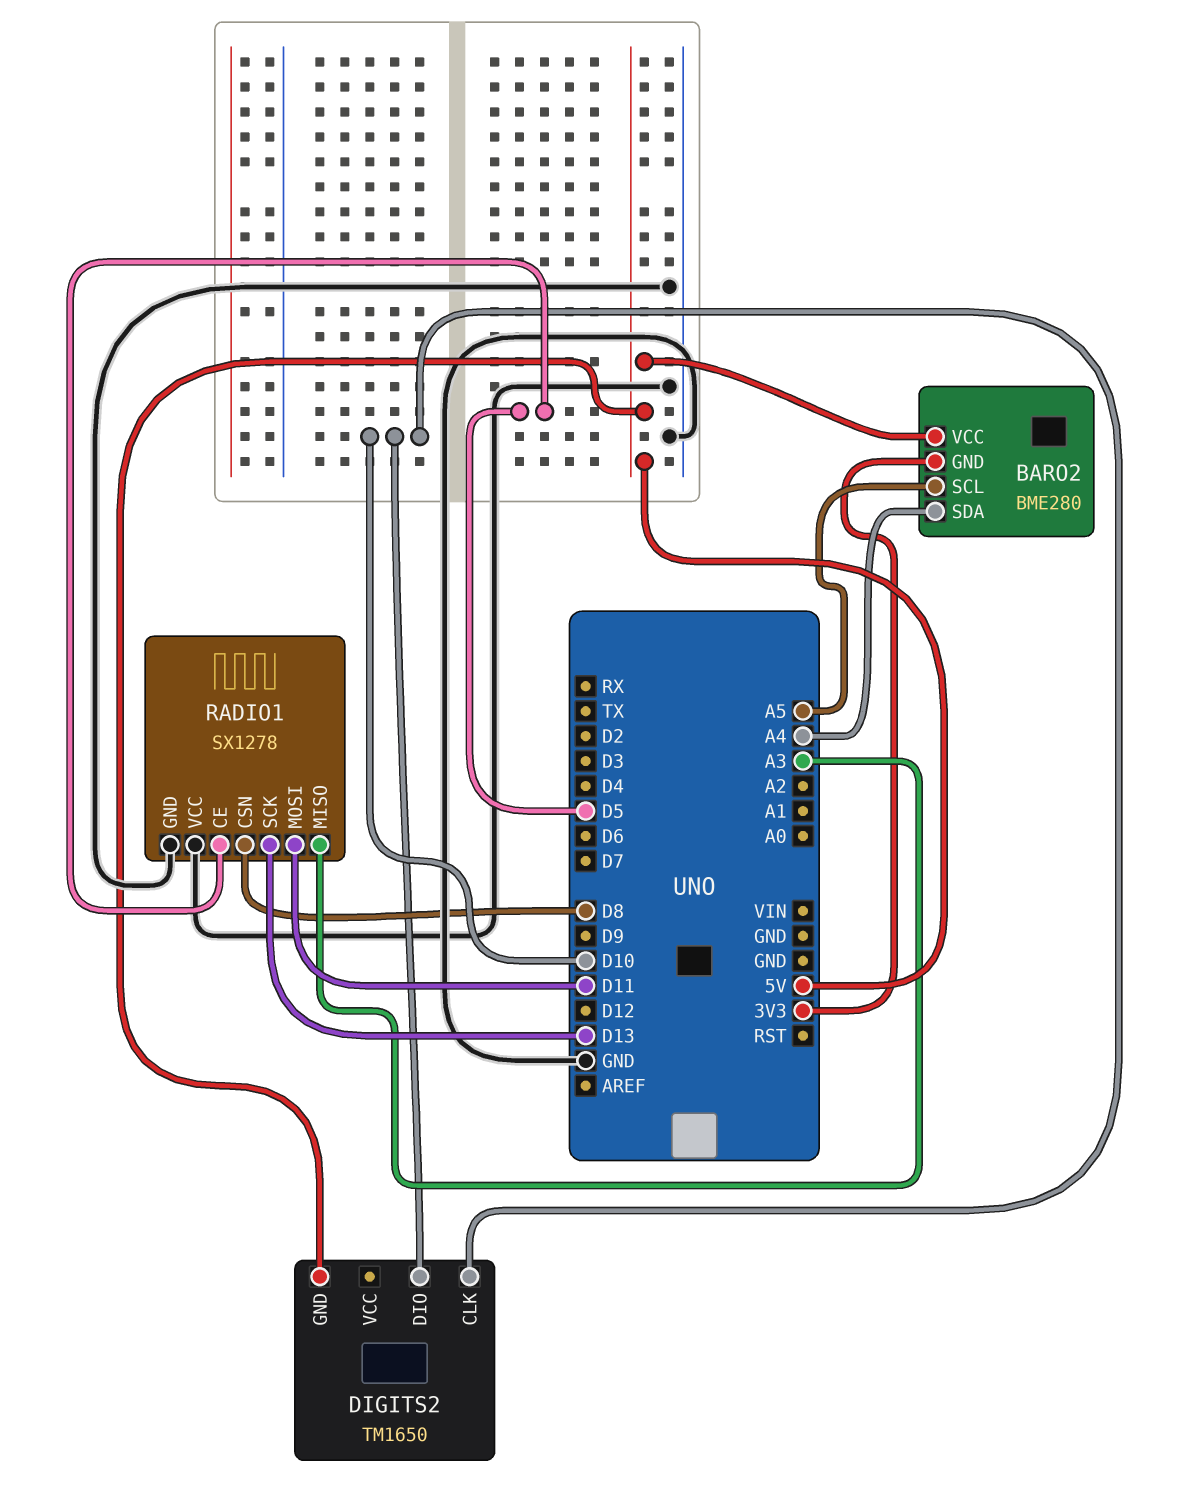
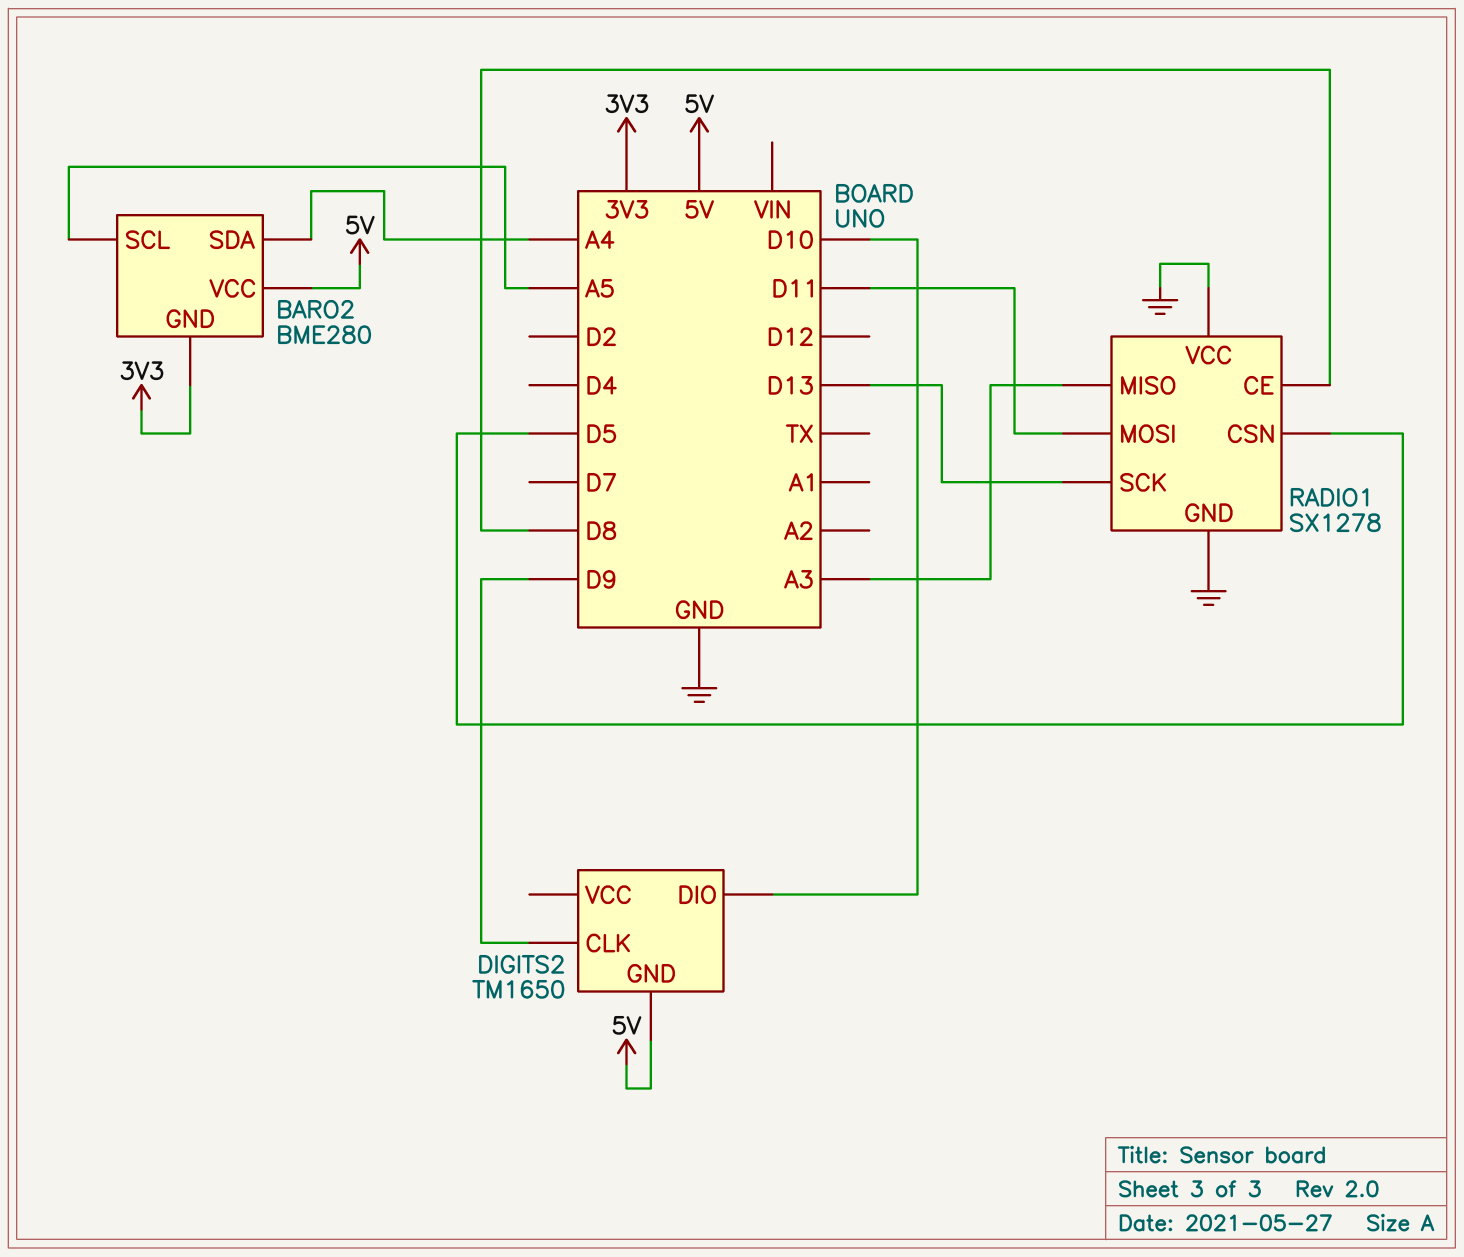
DIGITS2 pin CLK: D10 -> D9
RADIO1 pin CE: D5 -> D8
RADIO1 pin CSN: D8 -> D5

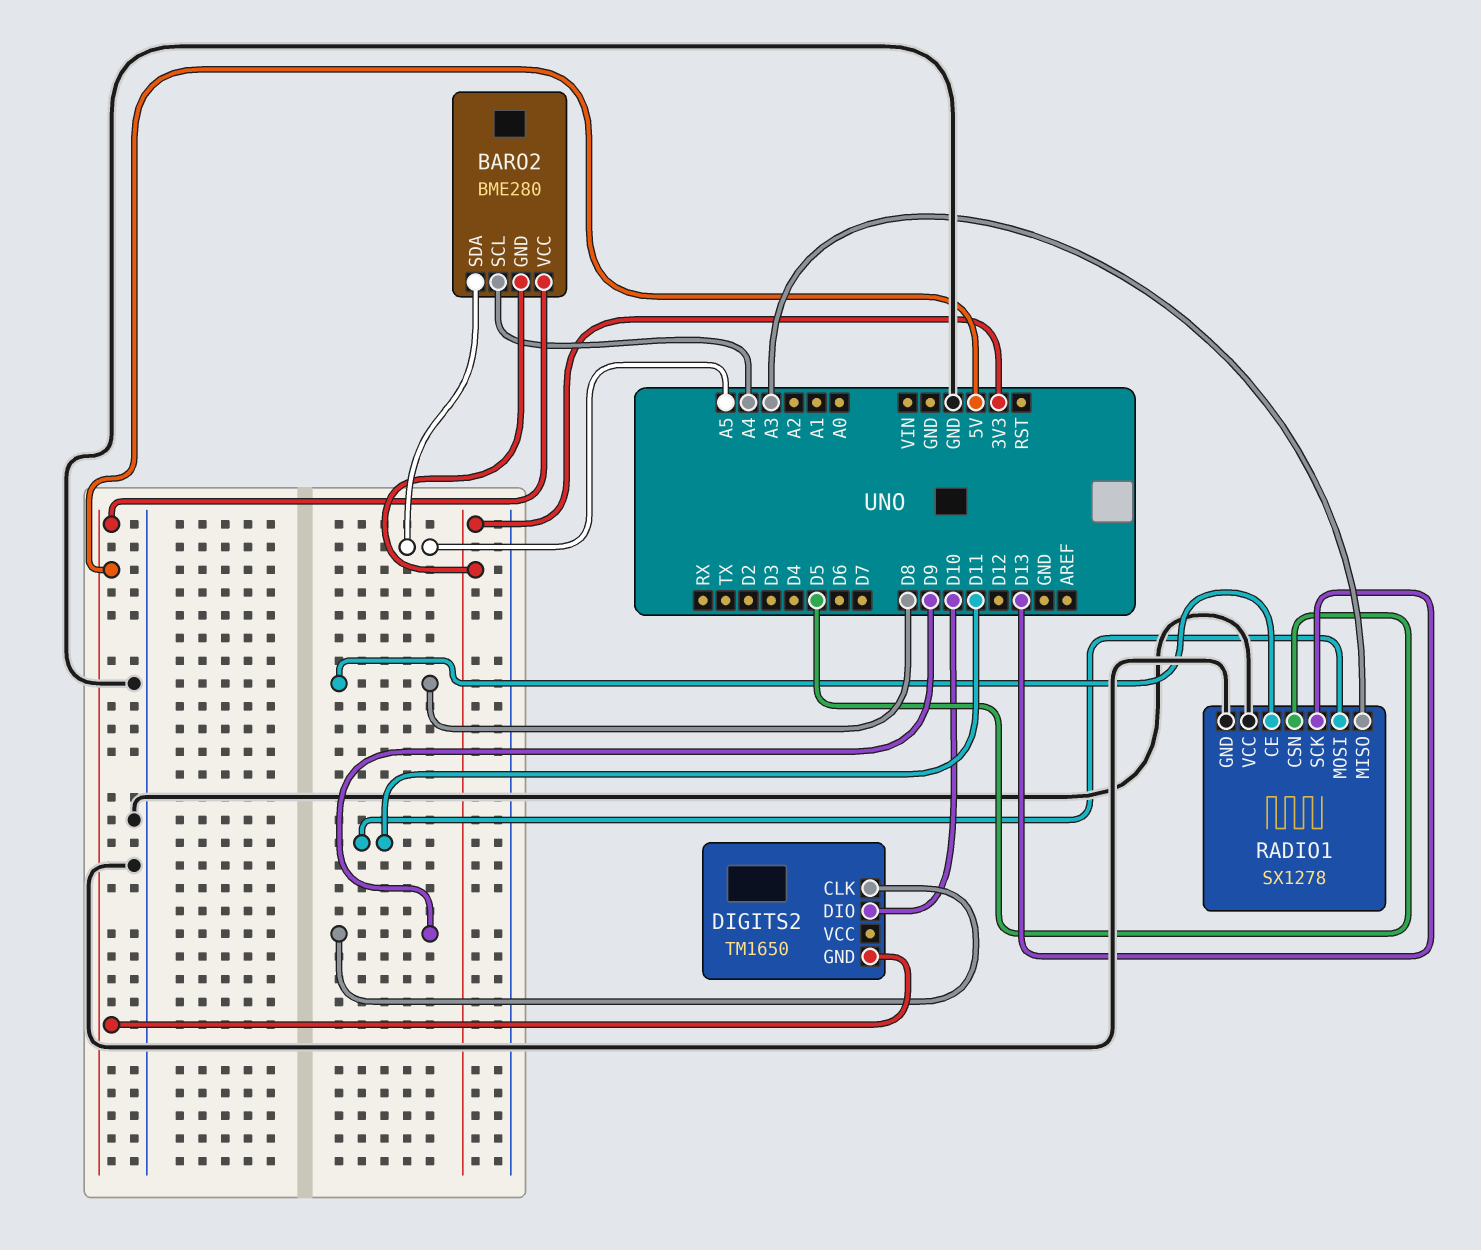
BARO2 pin SCL: A5 -> A4
BARO2 pin SDA: A4 -> A5

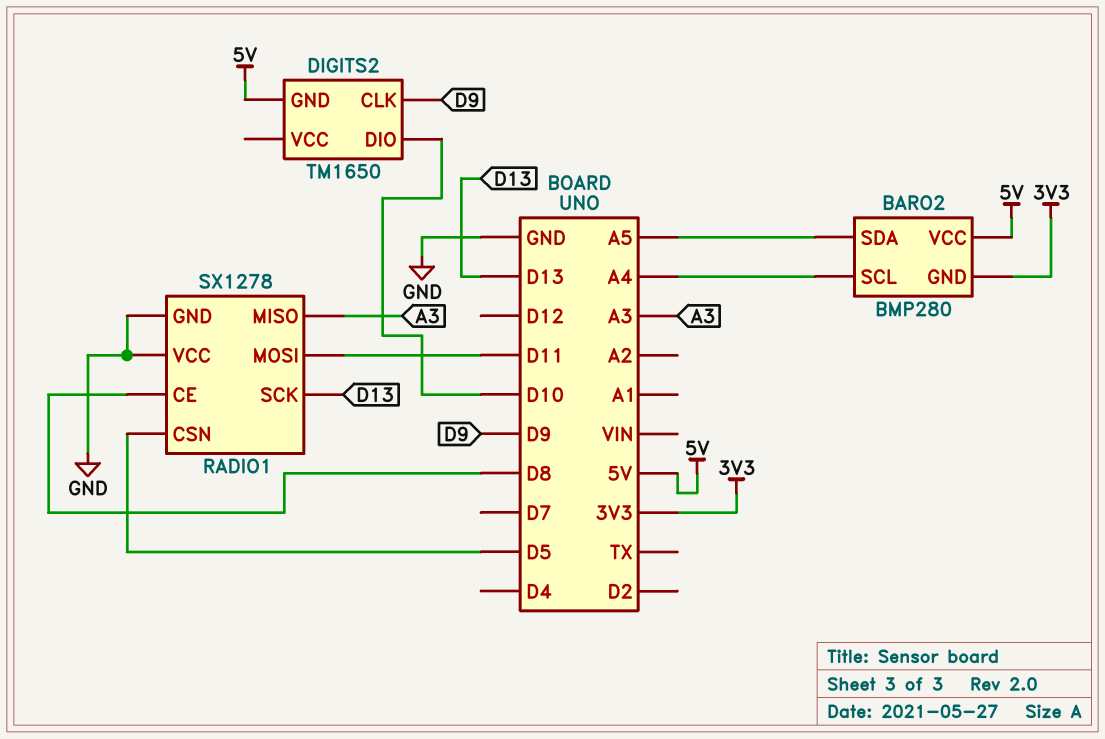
BARO2: BME280 -> BMP280

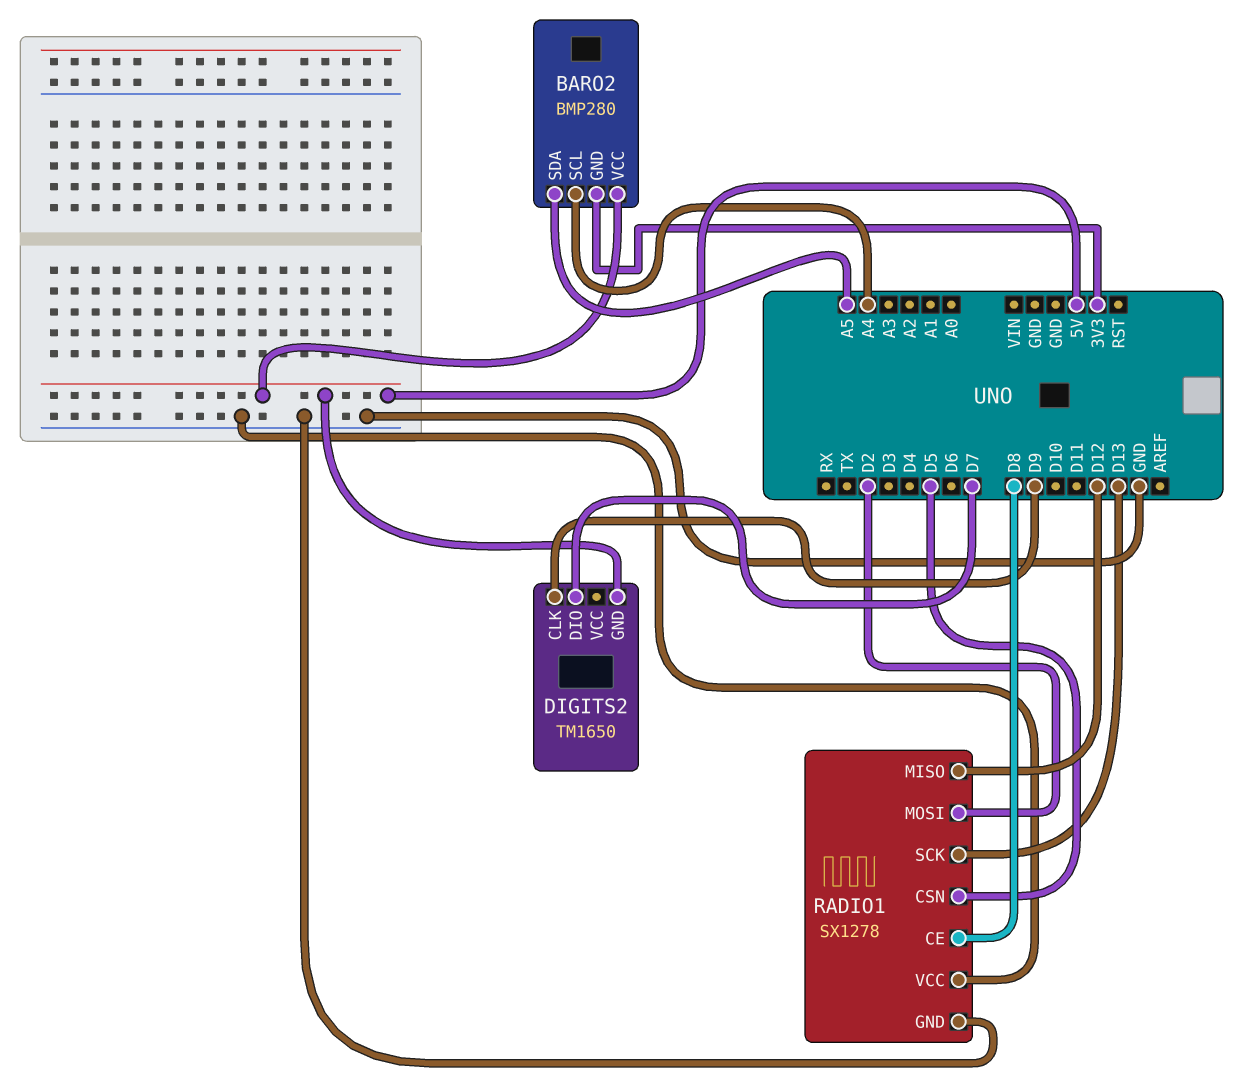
DIGITS2 pin DIO: D10 -> D7
RADIO1 pin MISO: A3 -> D12
RADIO1 pin MOSI: D11 -> D2

